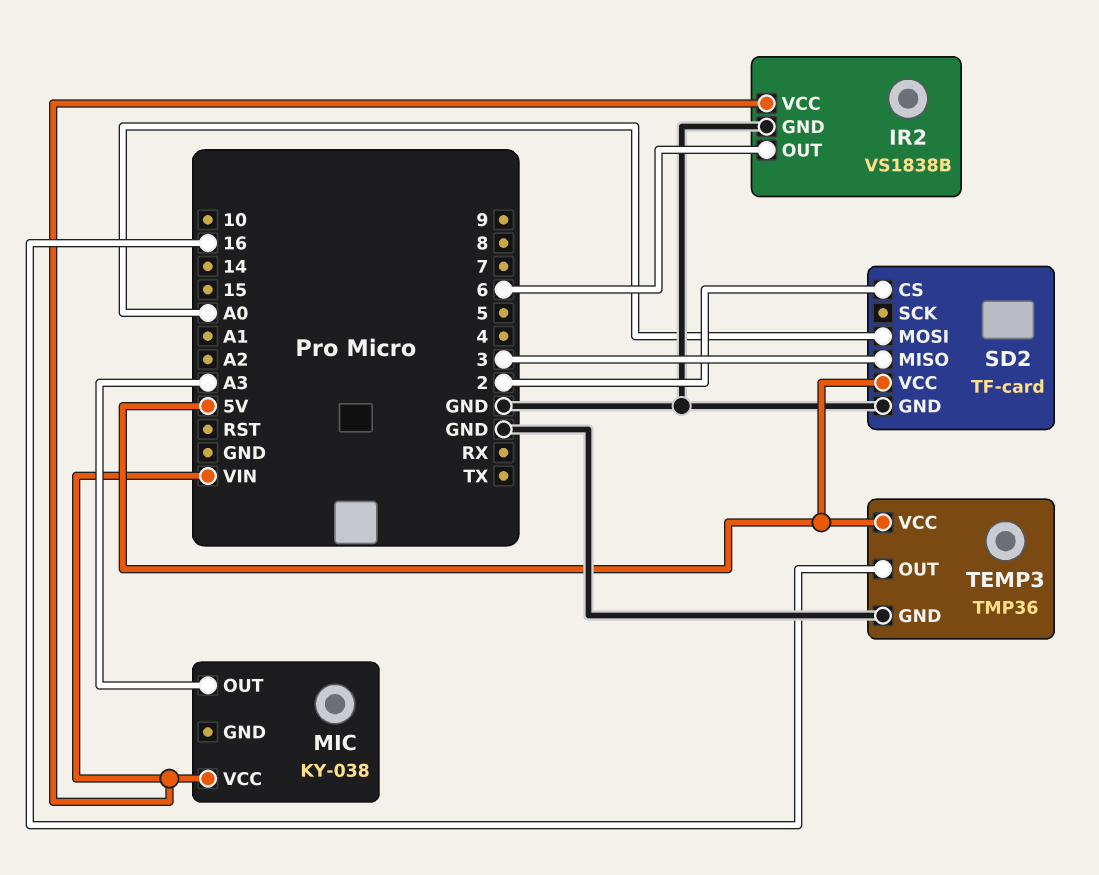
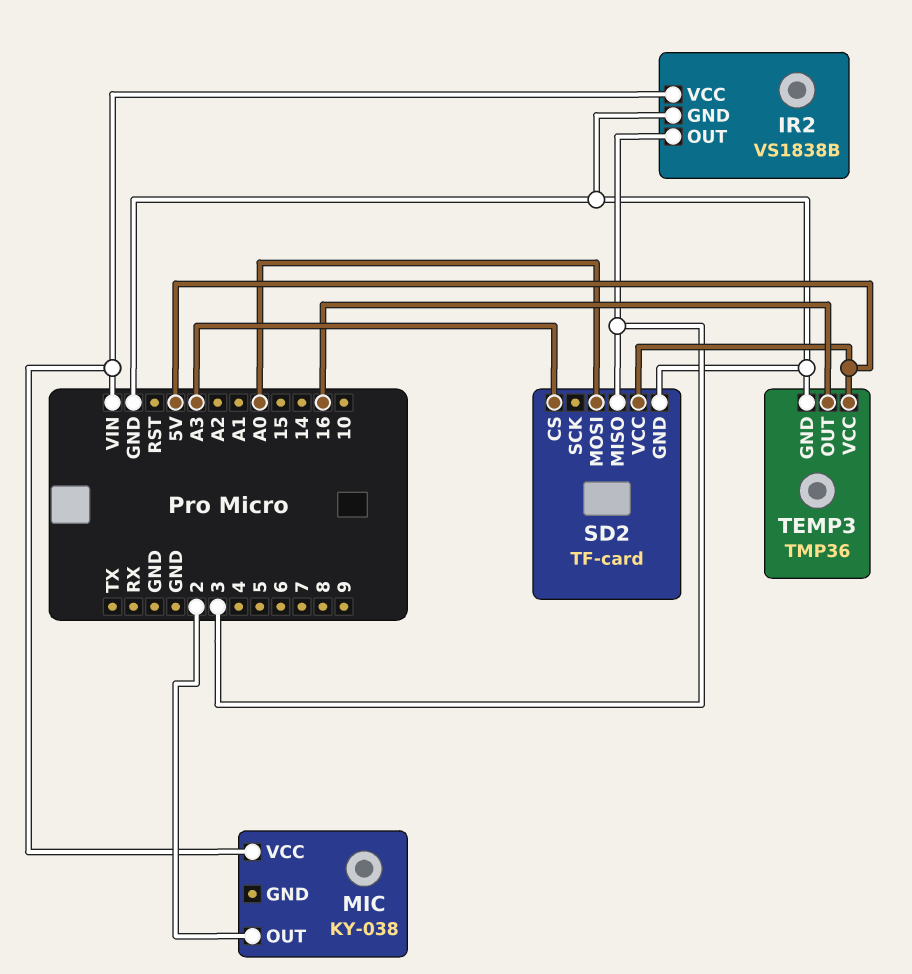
IR2 pin OUT: 6 -> 3
MIC pin OUT: A3 -> 2
SD2 pin CS: 2 -> A3

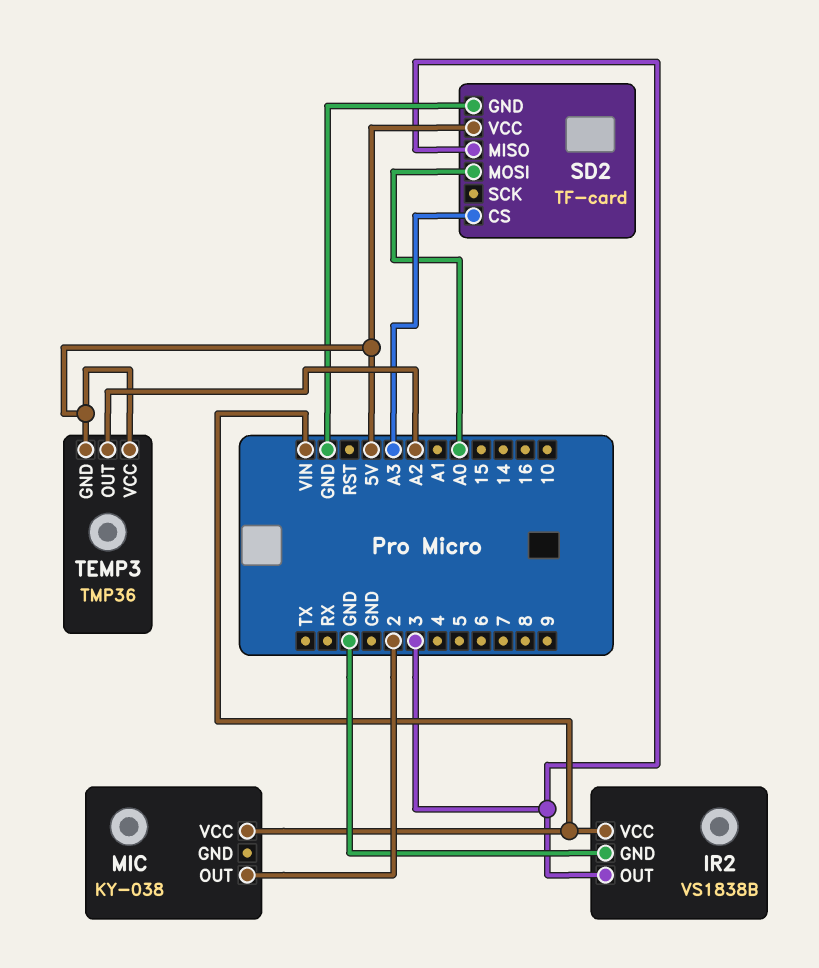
TEMP3 pin GND: GND -> 5V
TEMP3 pin OUT: 16 -> A2

